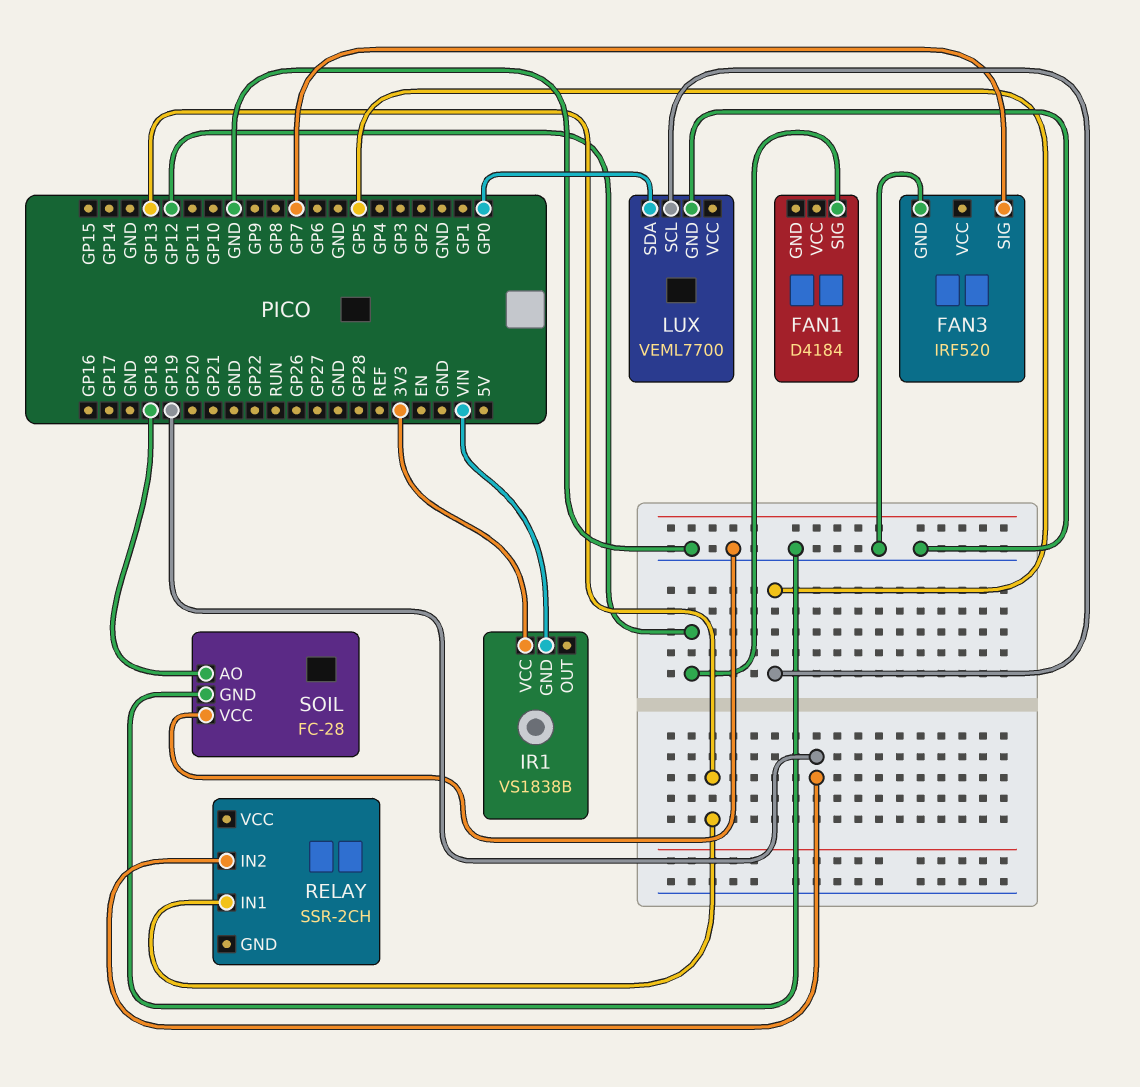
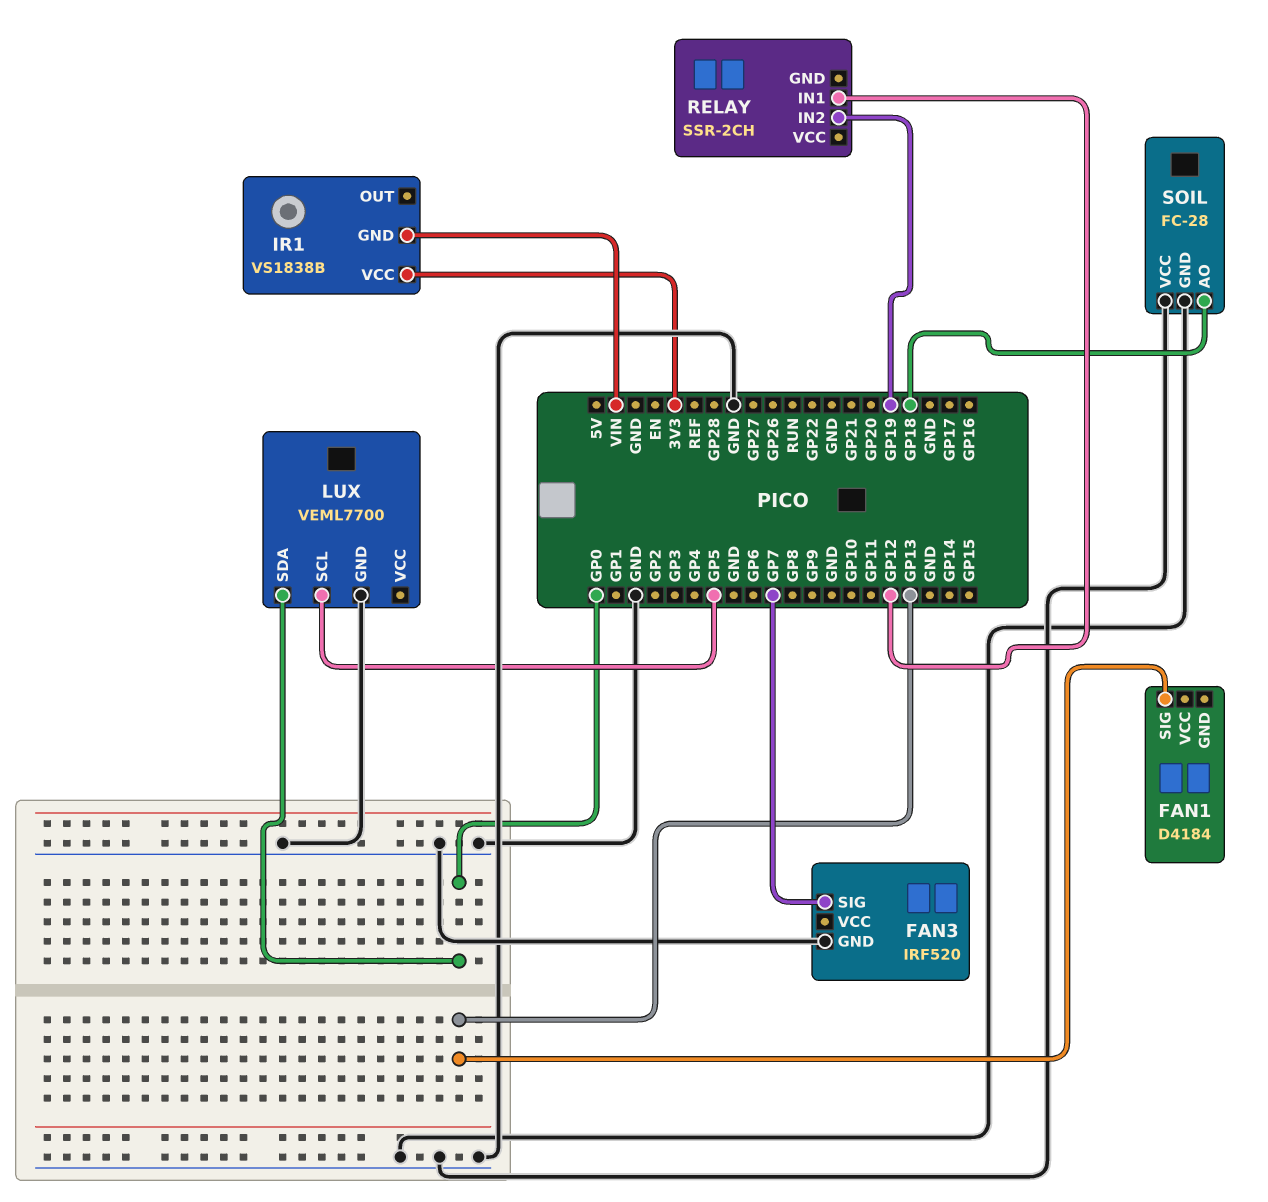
FAN1 pin SIG: GP12 -> GP13
RELAY pin IN1: GP13 -> GP12

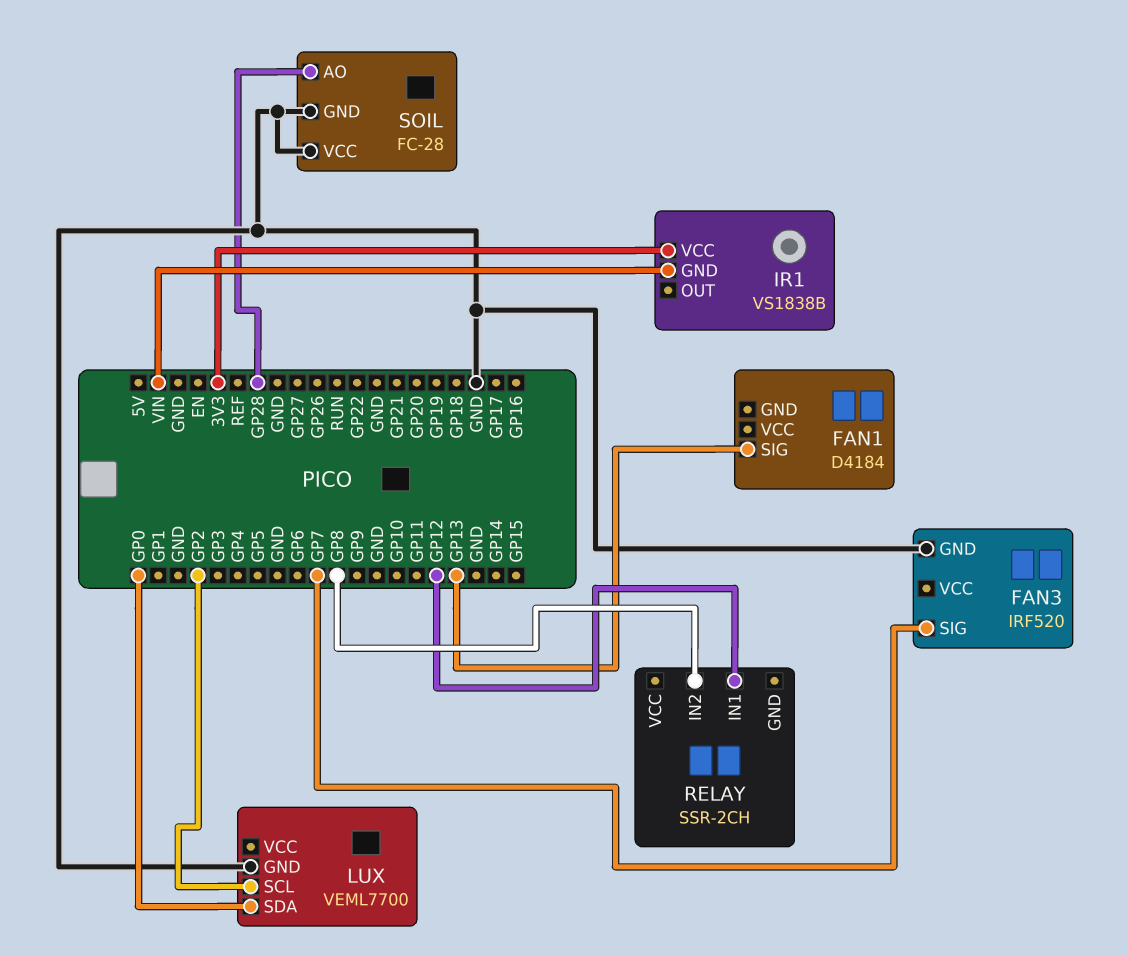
LUX pin SCL: GP5 -> GP2
RELAY pin IN2: GP19 -> GP8
SOIL pin AO: GP18 -> GP28

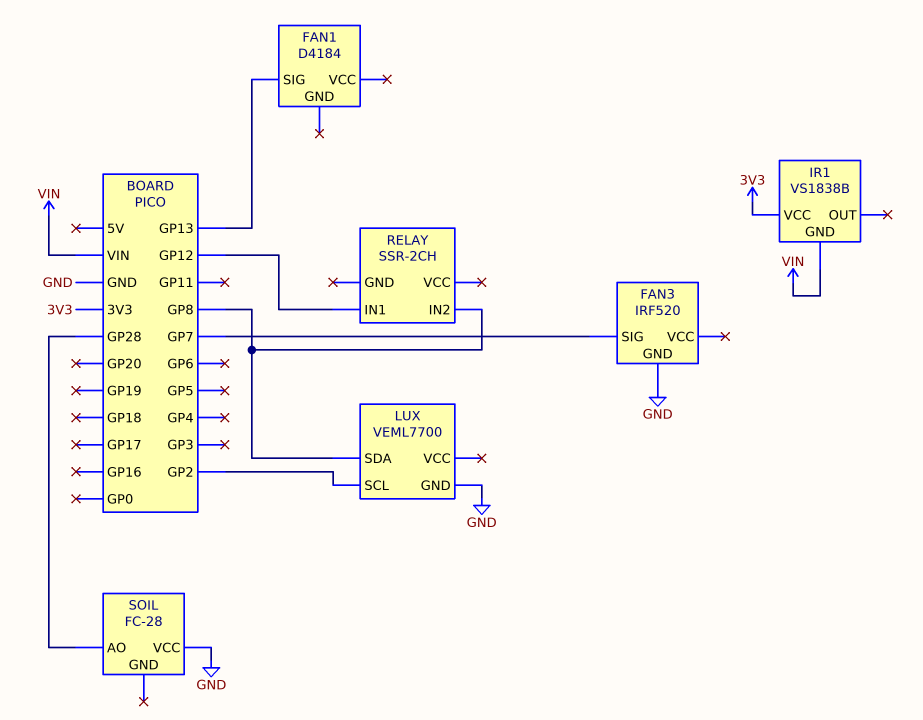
LUX pin SDA: GP0 -> GP8
SOIL pin GND: GND -> none

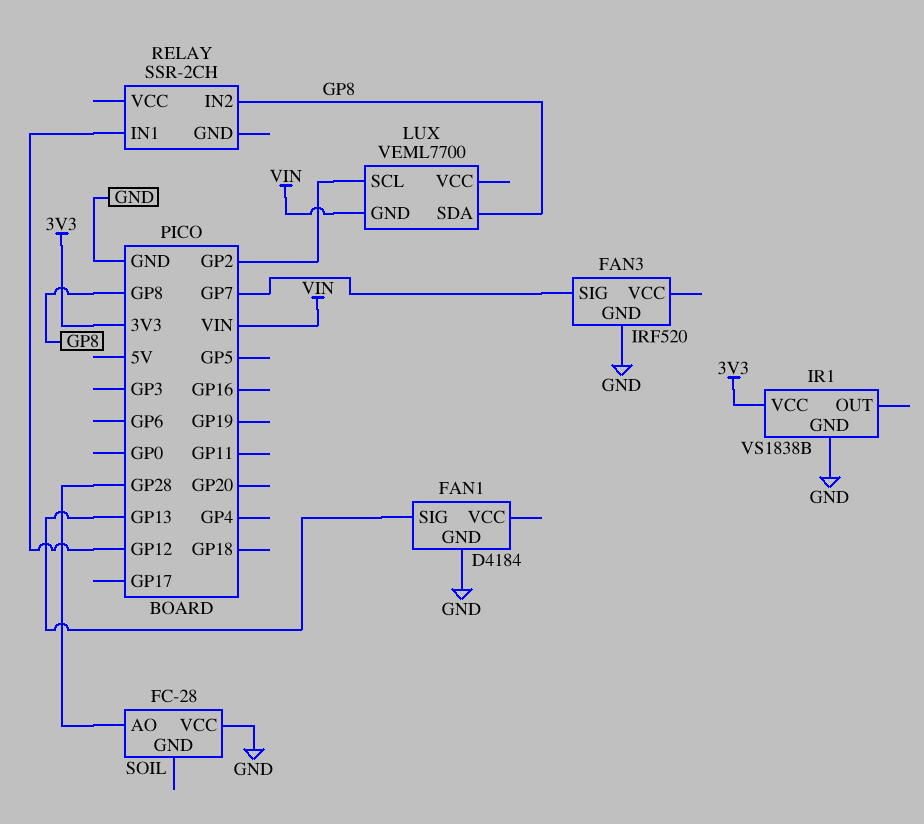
FAN1 pin GND: none -> GND
IR1 pin GND: VIN -> GND
LUX pin GND: GND -> VIN

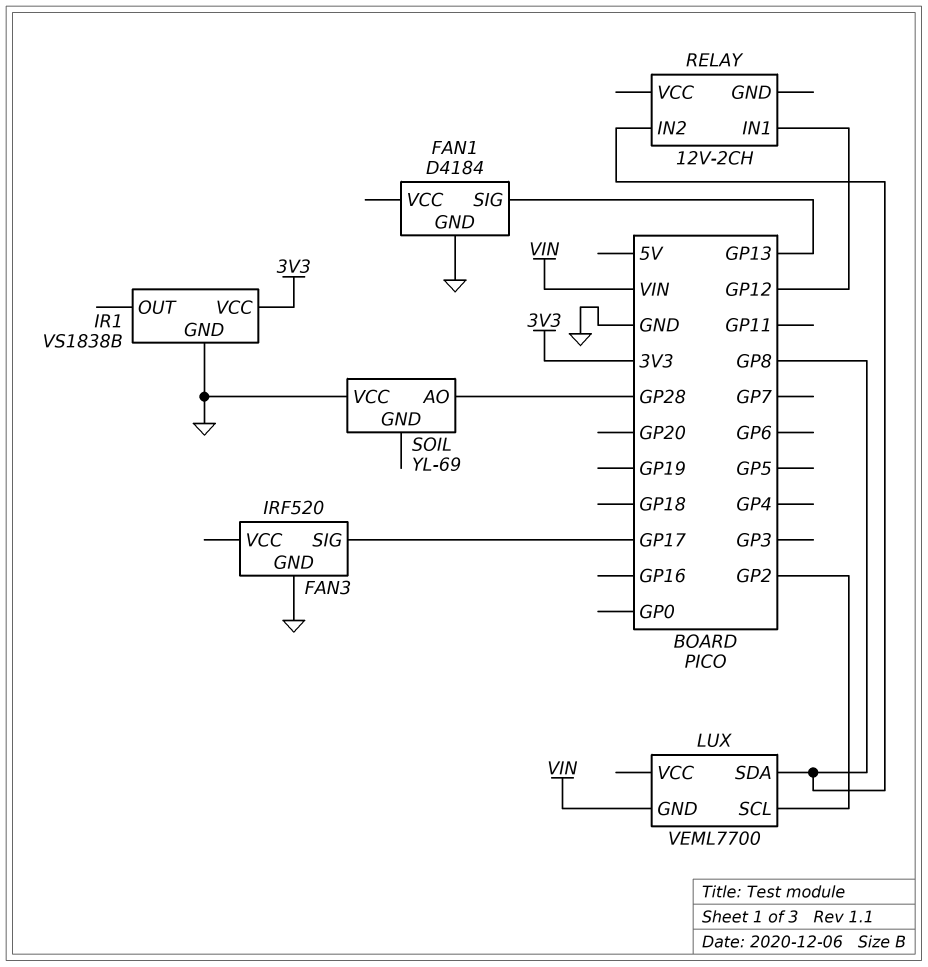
FAN3 pin SIG: GP7 -> GP17
RELAY: SSR-2CH -> 12V-2CH
SOIL: FC-28 -> YL-69

